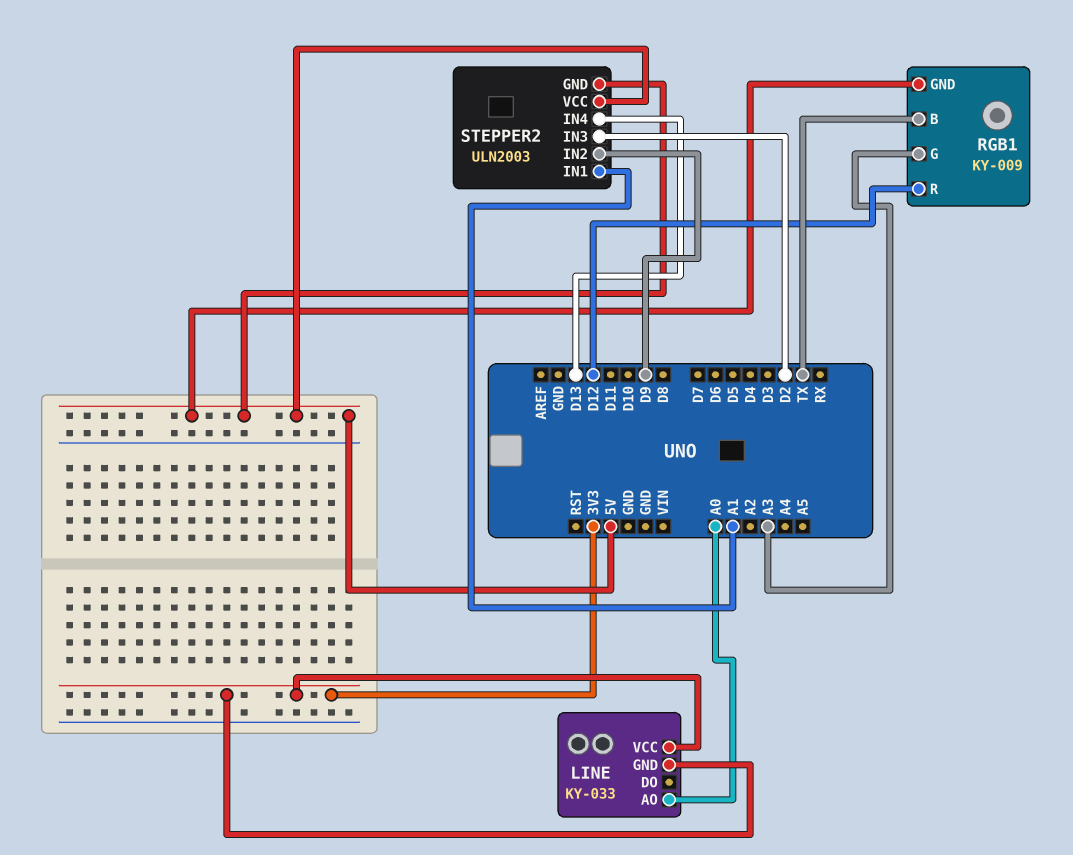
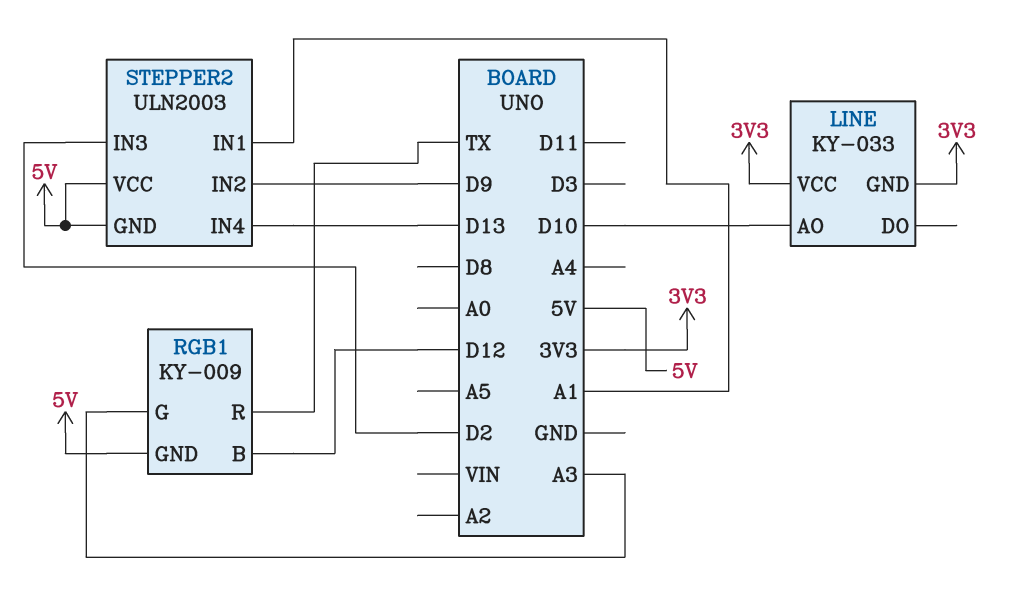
LINE pin AO: A0 -> D10
RGB1 pin B: TX -> D12
RGB1 pin R: D12 -> TX

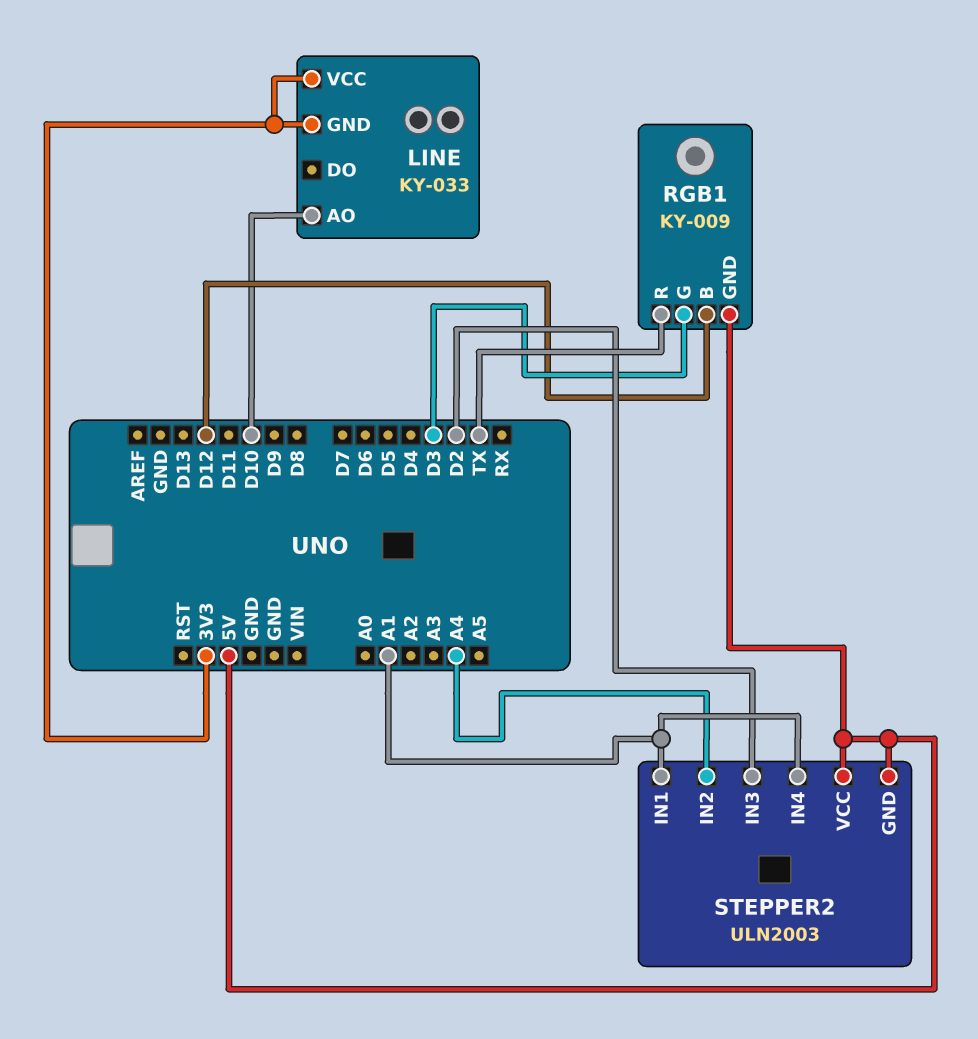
RGB1 pin G: A3 -> D3
STEPPER2 pin IN2: D9 -> A4
STEPPER2 pin IN4: D13 -> A1

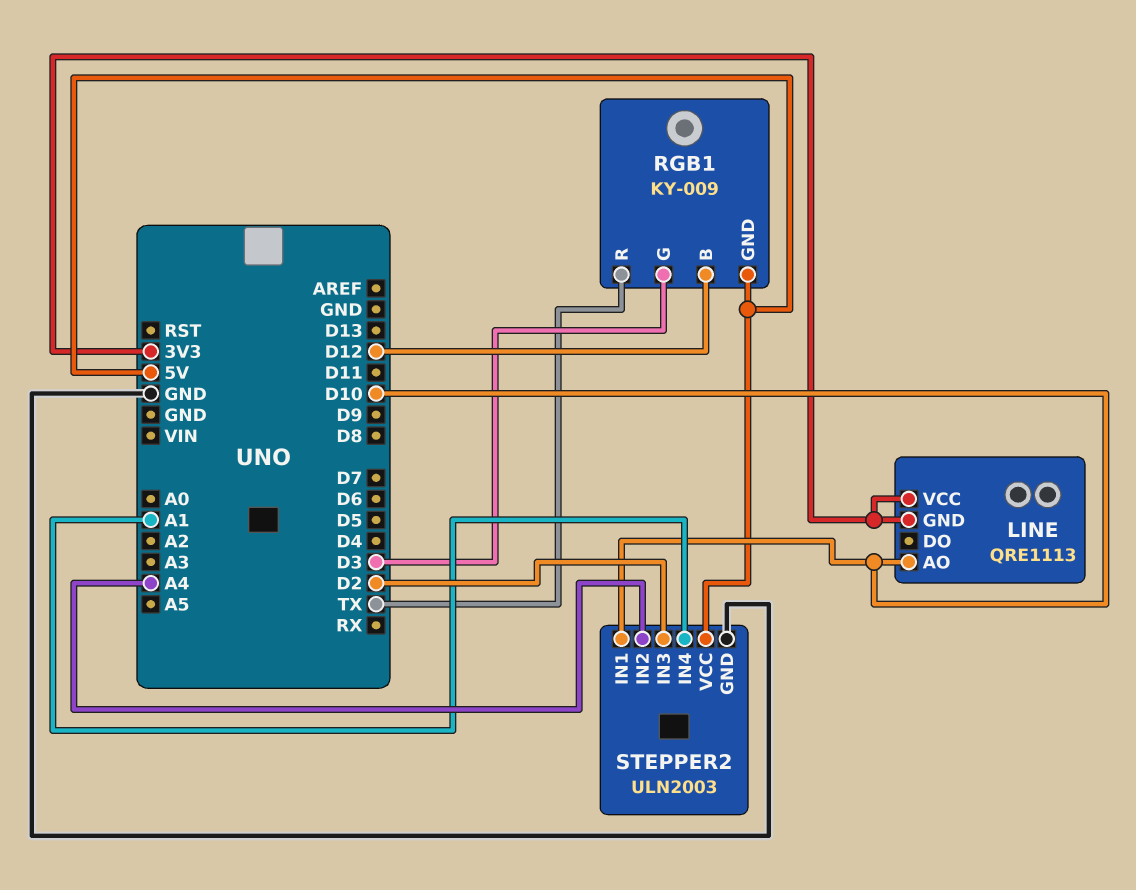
LINE: KY-033 -> QRE1113
STEPPER2 pin GND: 5V -> GND
STEPPER2 pin IN1: A1 -> D10

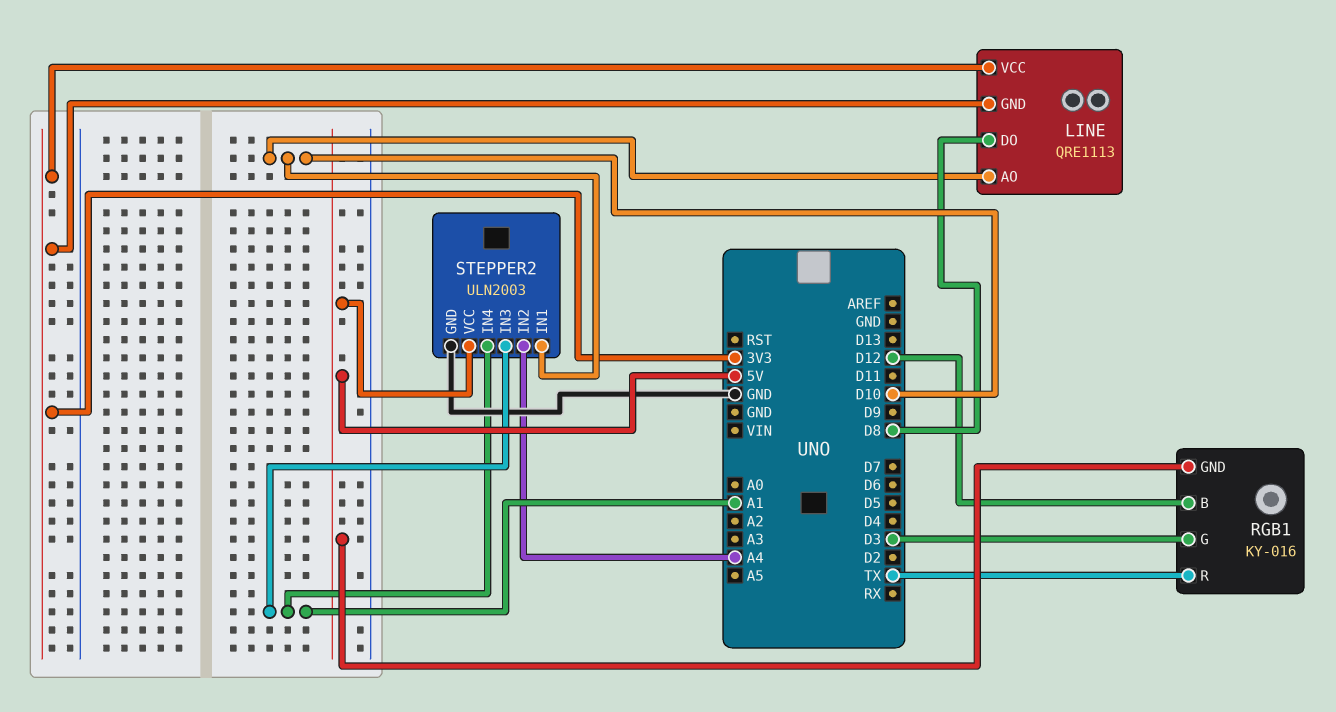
LINE pin DO: none -> D8
RGB1: KY-009 -> KY-016
STEPPER2 pin IN3: D2 -> A1

